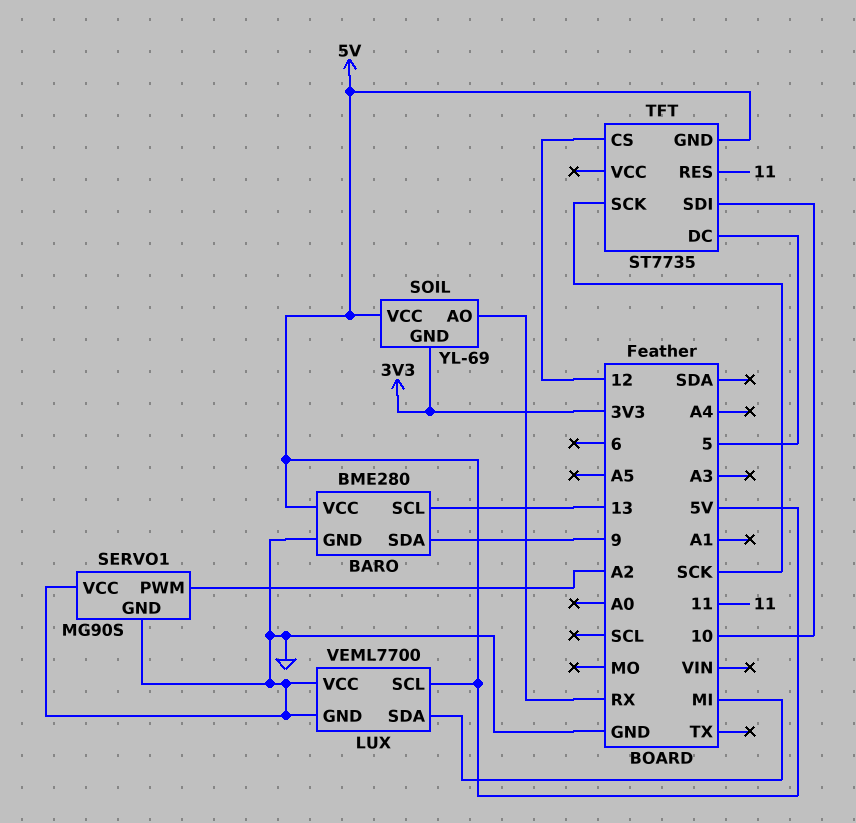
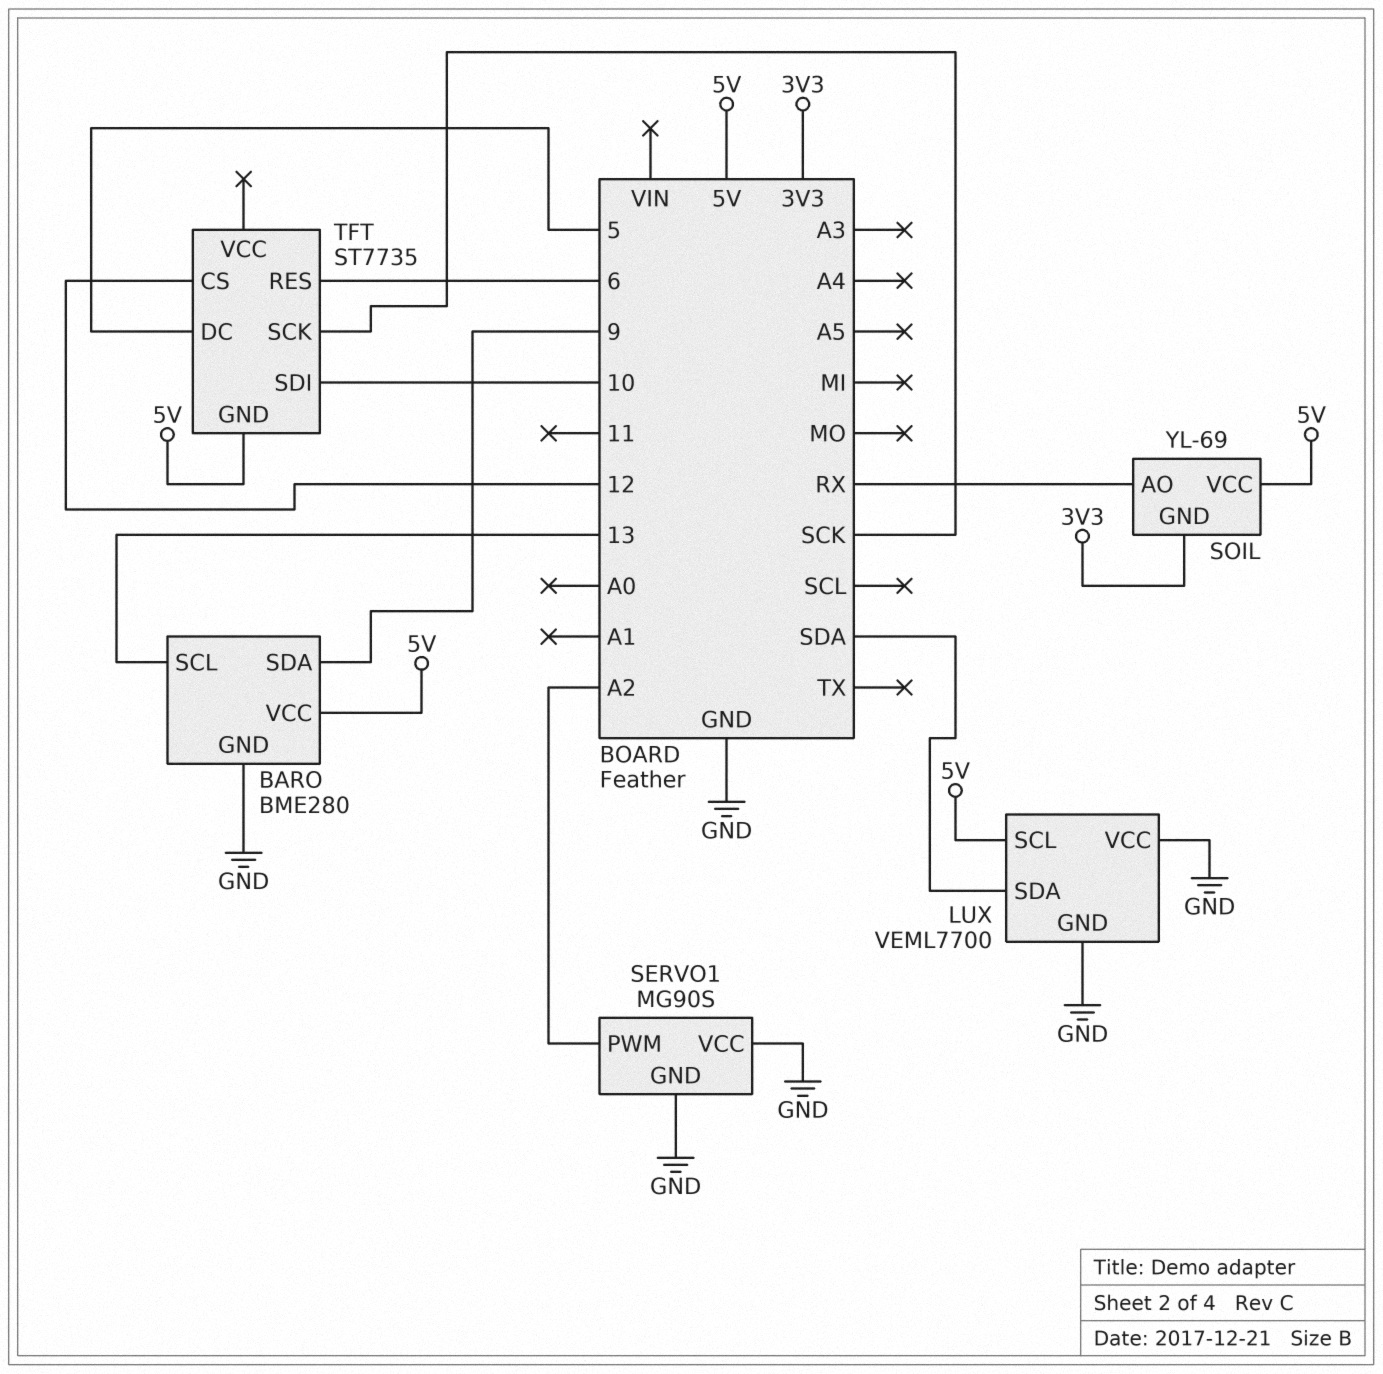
LUX pin SDA: MI -> SDA
TFT pin RES: 11 -> 6

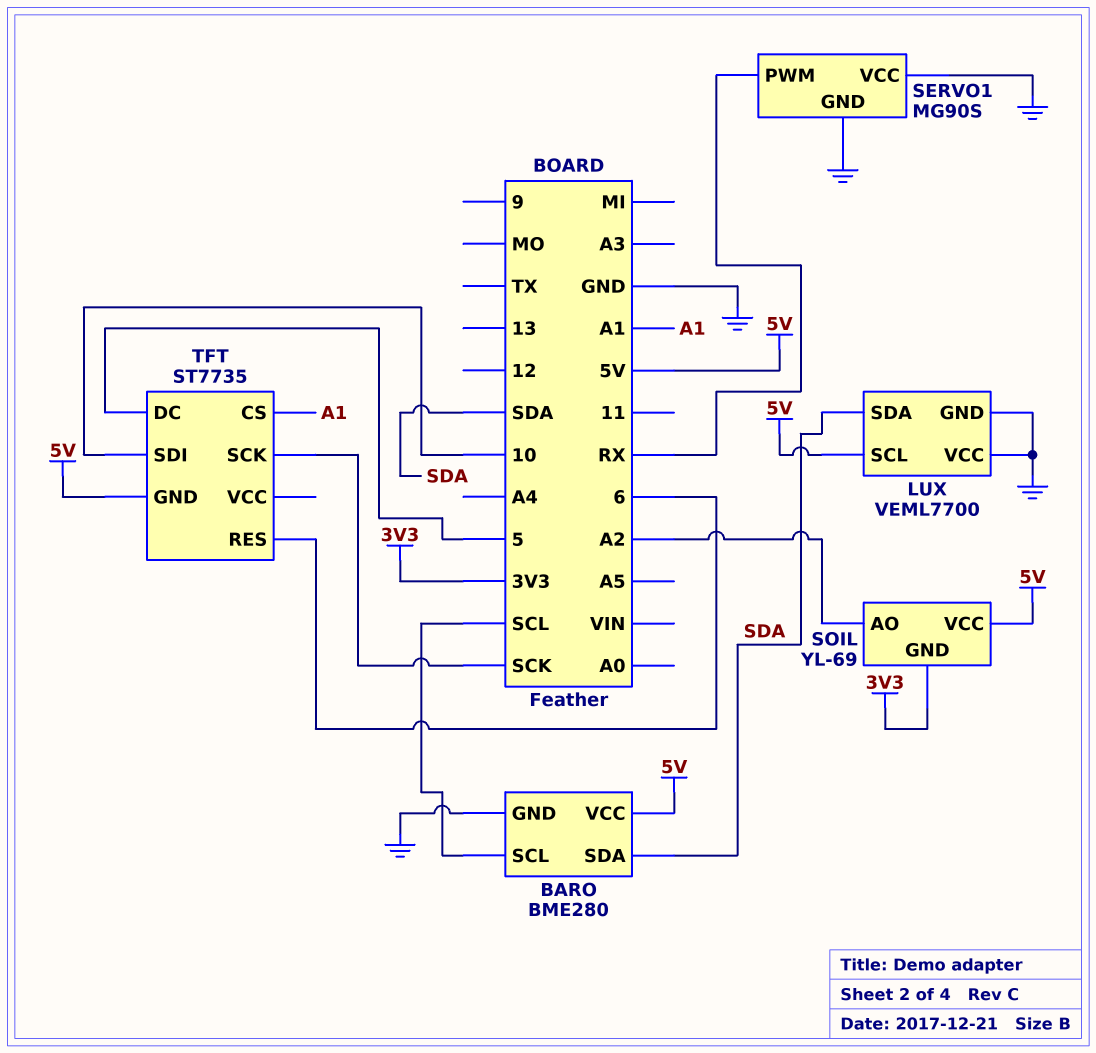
BARO pin SCL: 13 -> SCL
BARO pin SDA: 9 -> SDA
SERVO1 pin PWM: A2 -> RX
SOIL pin AO: RX -> A2
TFT pin CS: 12 -> A1

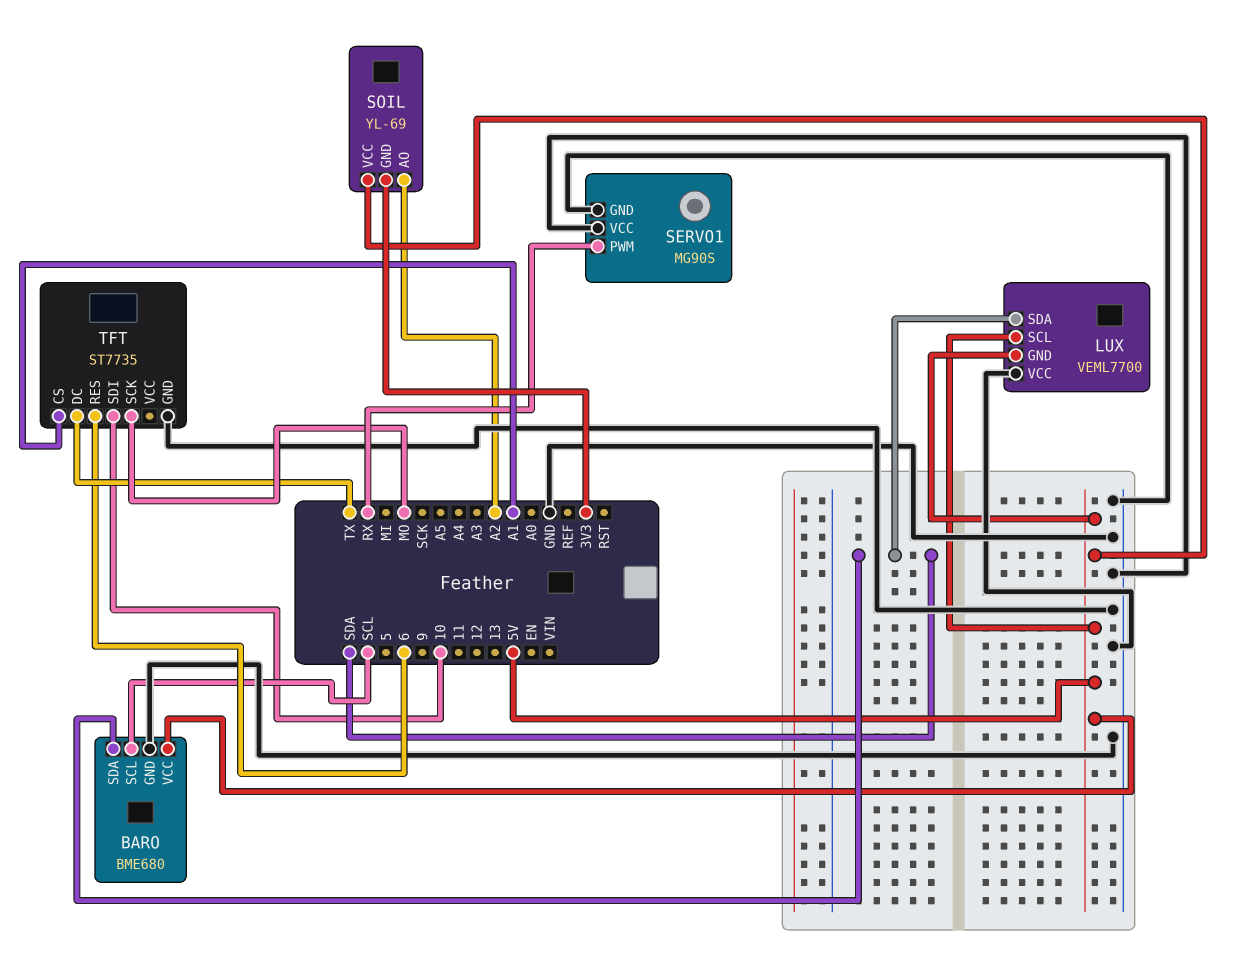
BARO: BME280 -> BME680
LUX pin GND: GND -> 5V
TFT pin DC: 5 -> TX
TFT pin GND: 5V -> GND
TFT pin SCK: SCK -> MO

